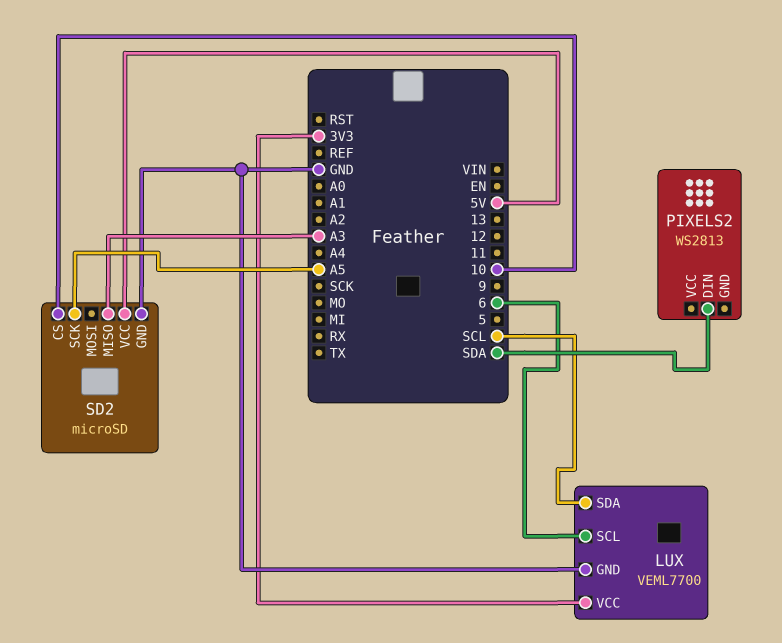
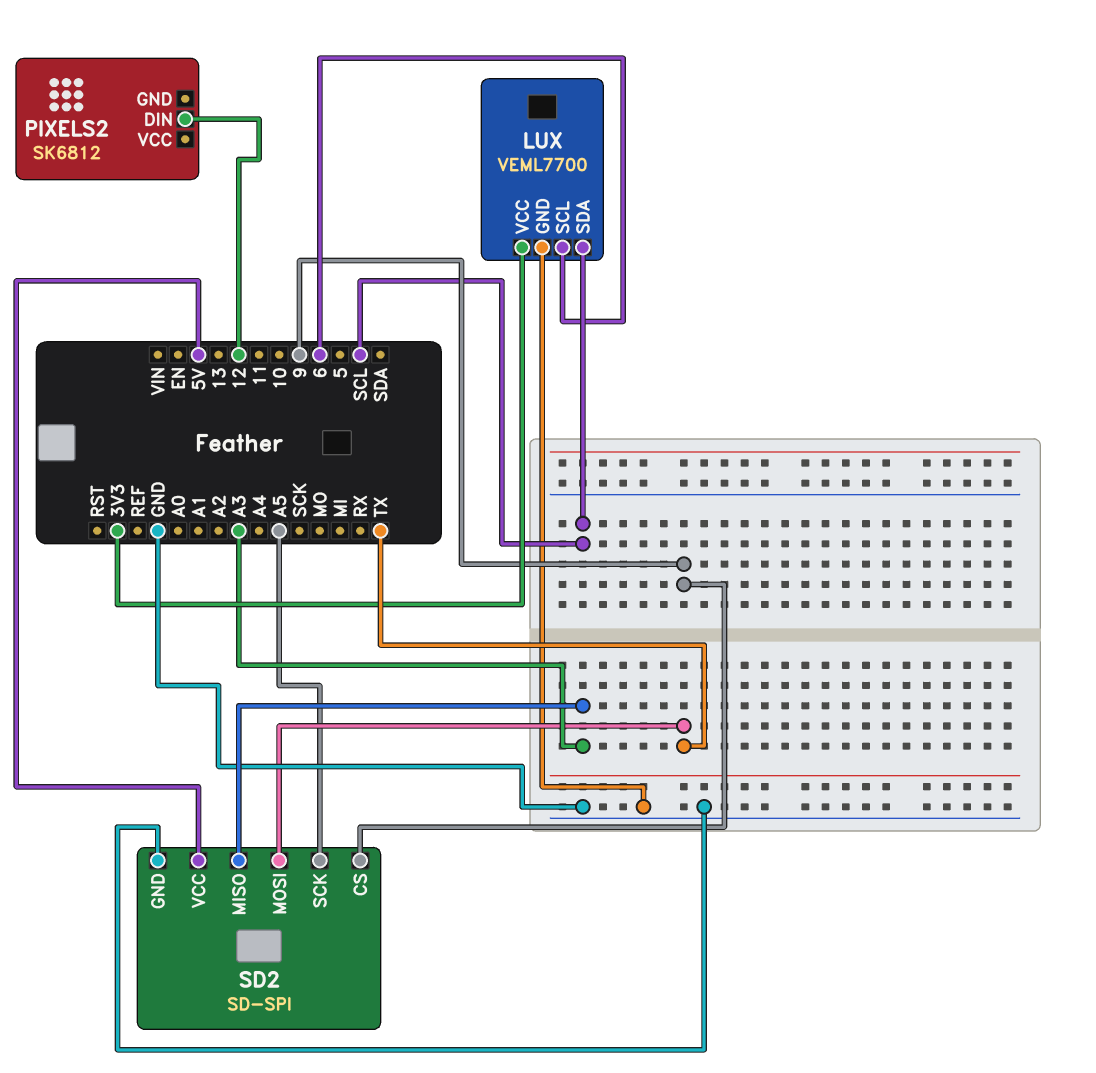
PIXELS2: WS2813 -> SK6812
PIXELS2 pin DIN: SDA -> 12
SD2: microSD -> SD-SPI
SD2 pin CS: 10 -> 9
SD2 pin MOSI: none -> TX

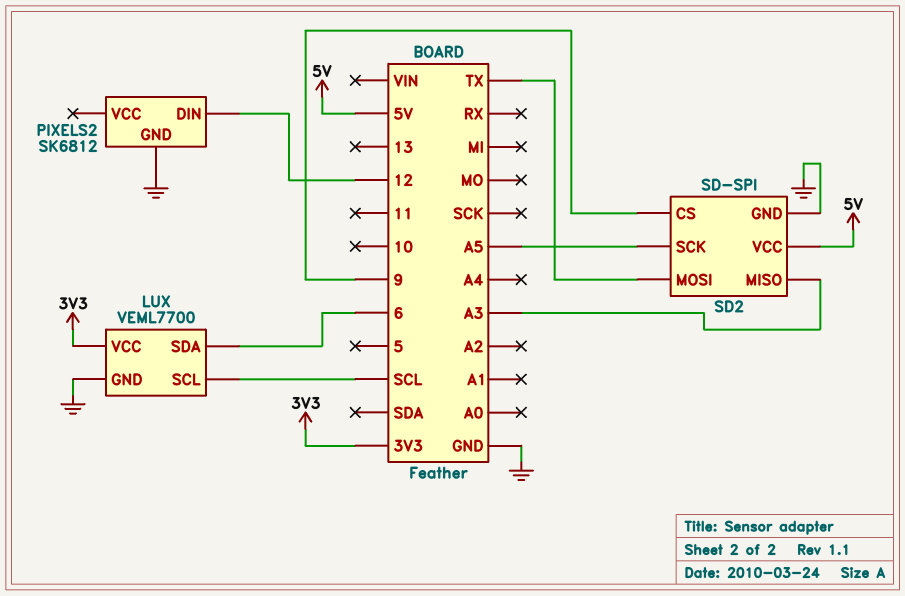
LUX pin SCL: 6 -> SCL
LUX pin SDA: SCL -> 6
PIXELS2 pin GND: none -> GND

